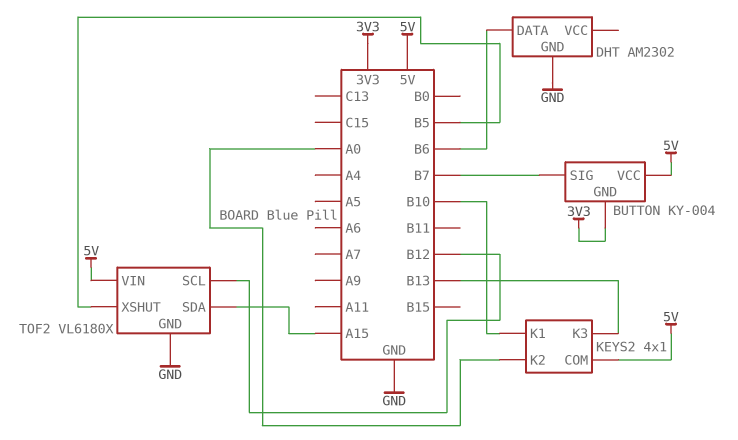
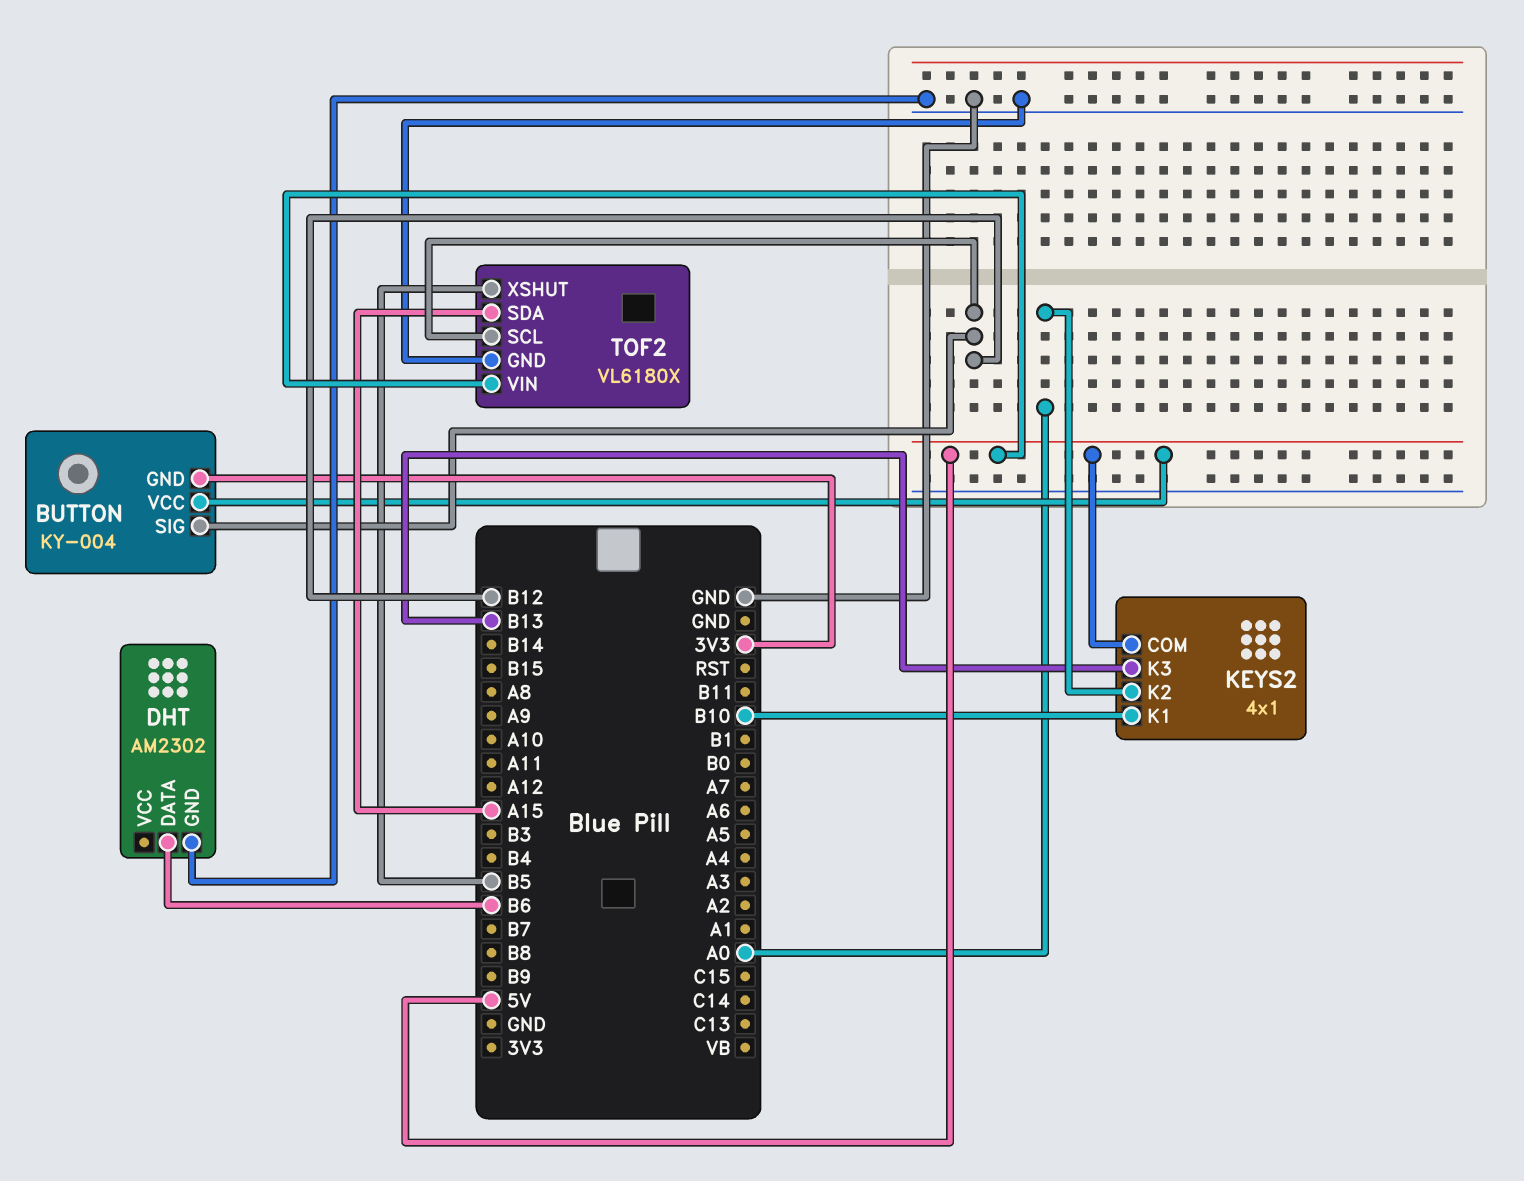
BUTTON pin SIG: B7 -> B12

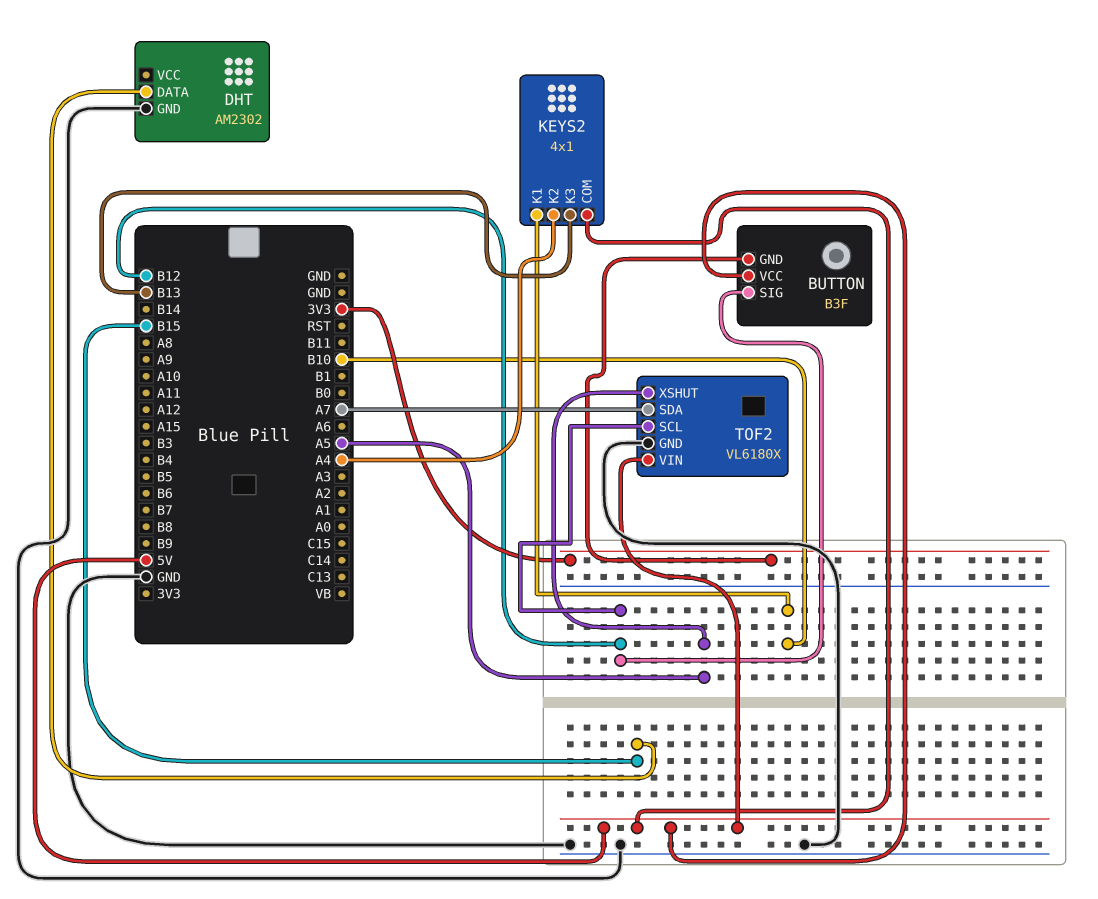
BUTTON: KY-004 -> B3F
DHT pin DATA: B6 -> B15
KEYS2 pin K2: A0 -> A4
TOF2 pin SDA: A15 -> A7
TOF2 pin XSHUT: B5 -> A5

